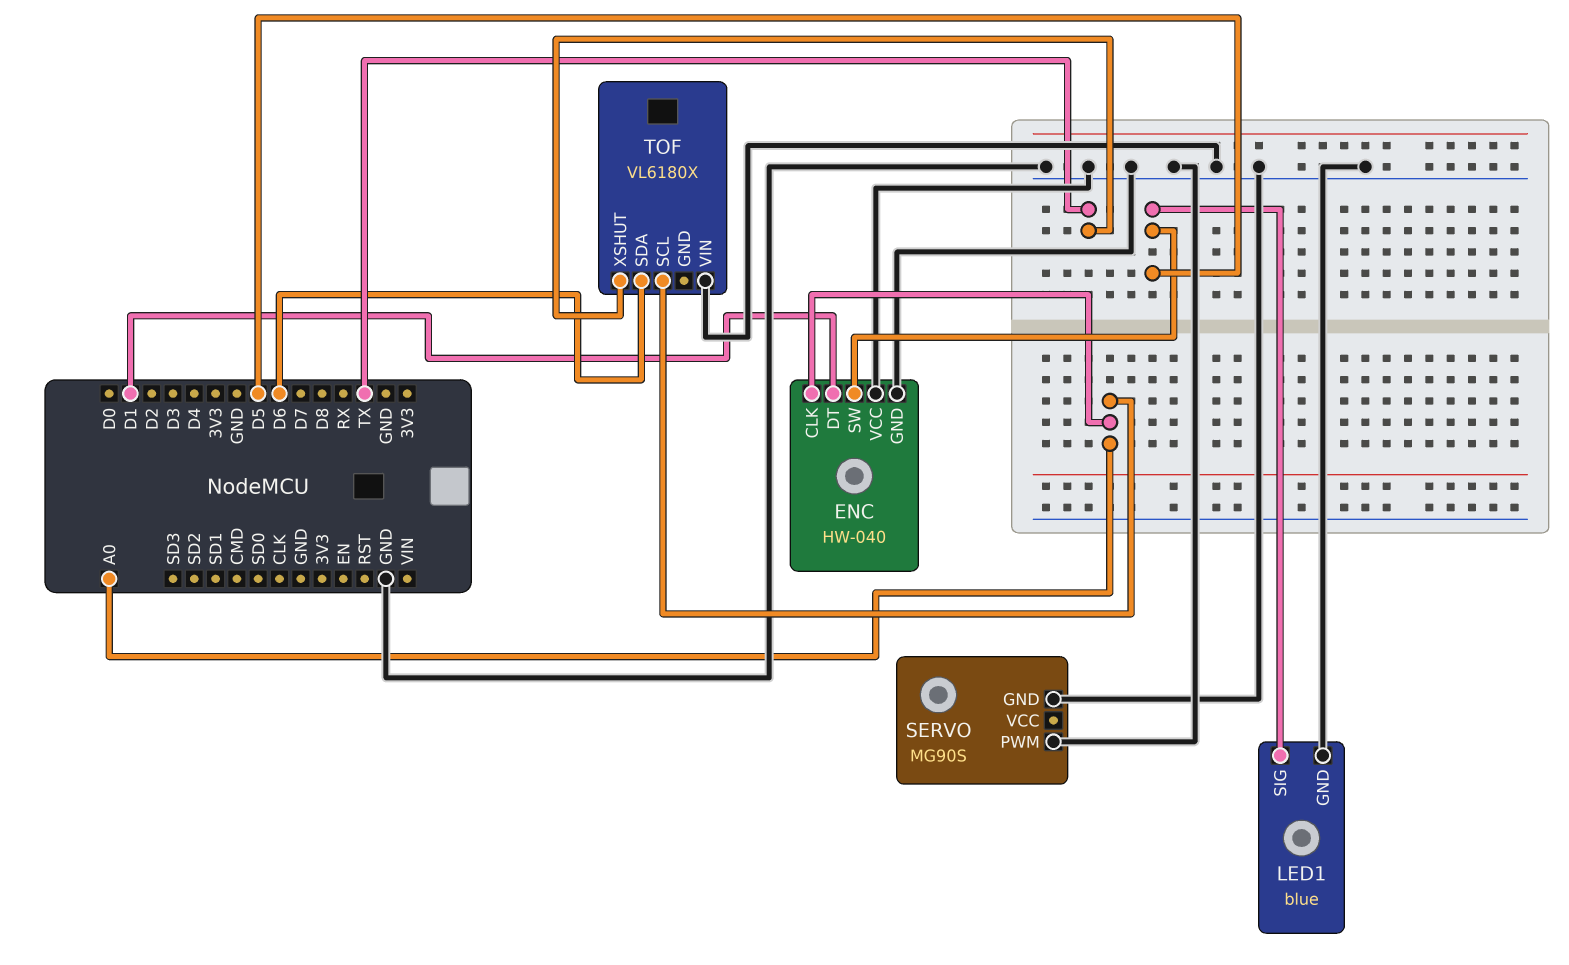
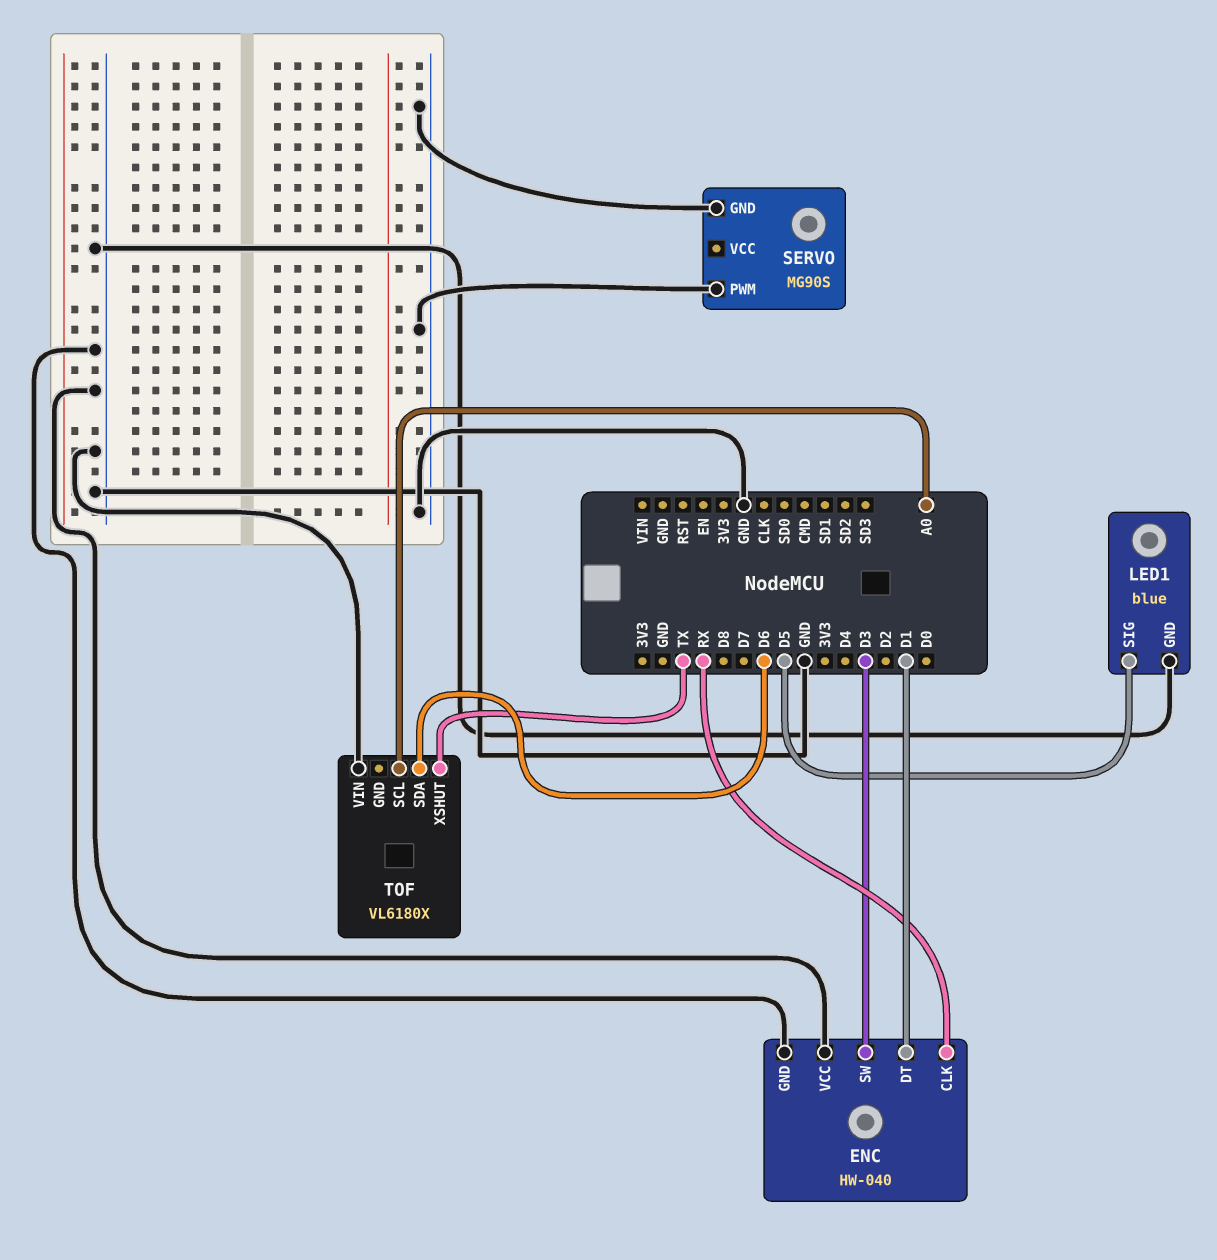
ENC pin CLK: A0 -> RX
ENC pin SW: D5 -> D3

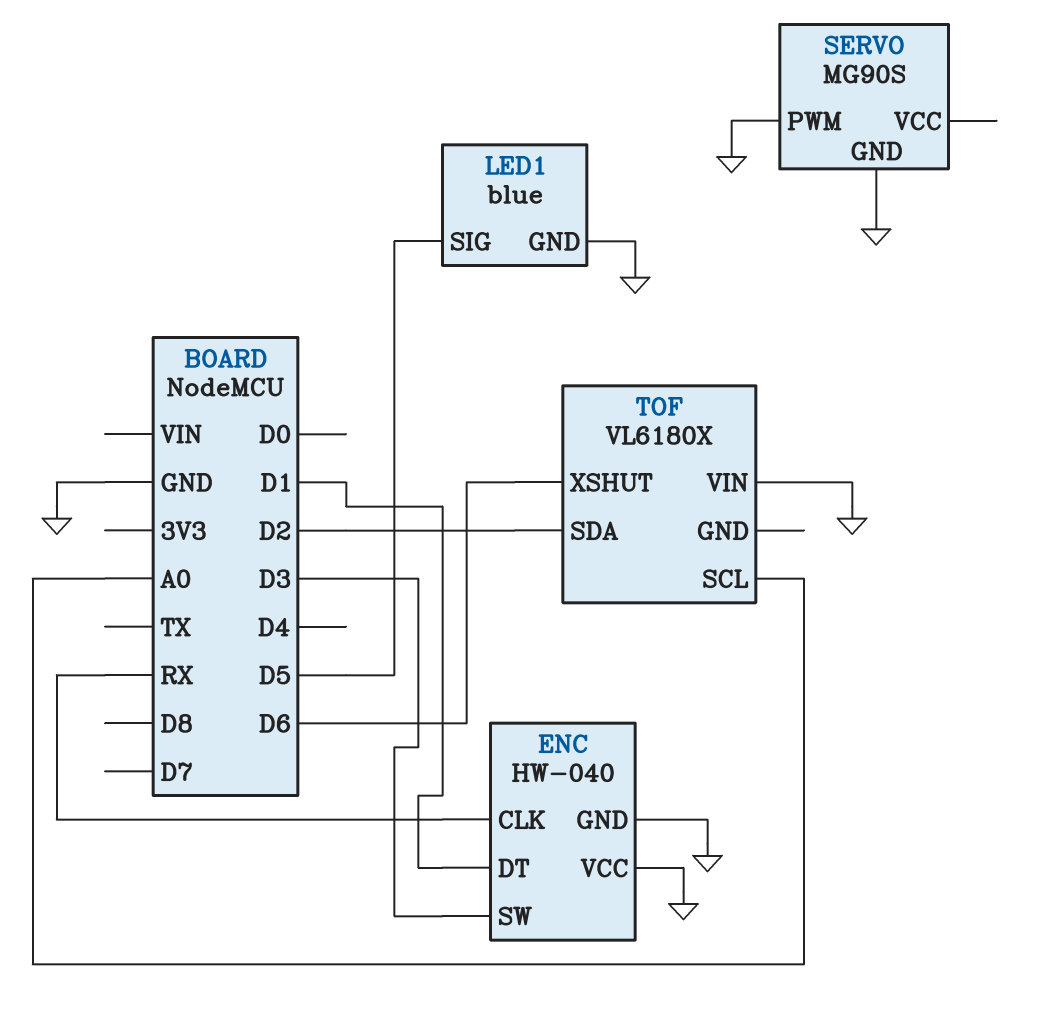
TOF pin SDA: D6 -> D2
TOF pin XSHUT: TX -> D6

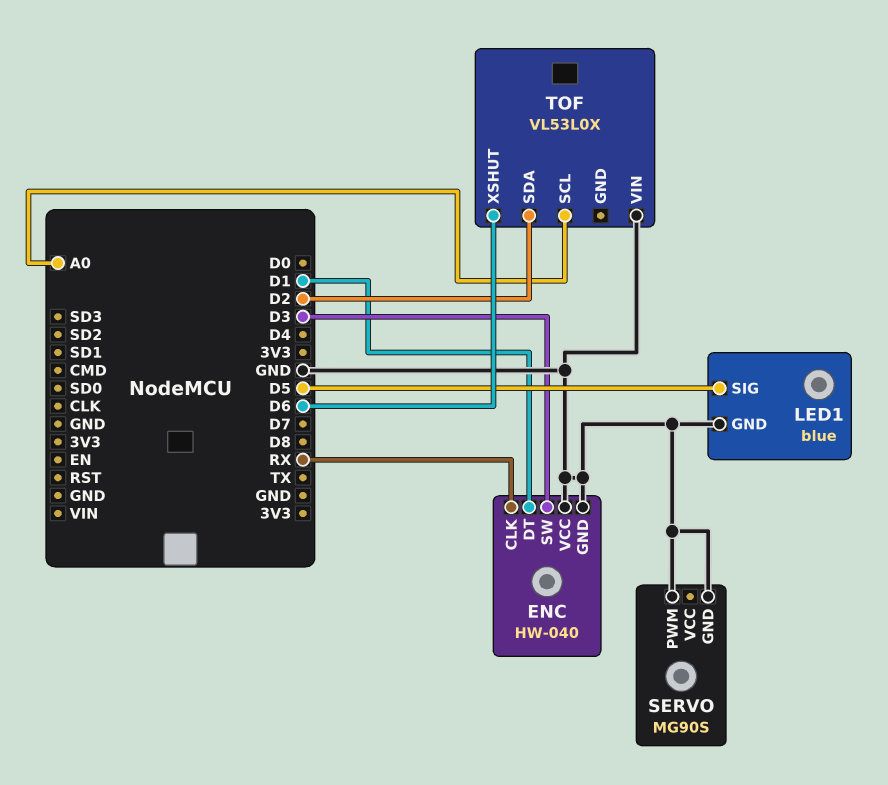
TOF: VL6180X -> VL53L0X

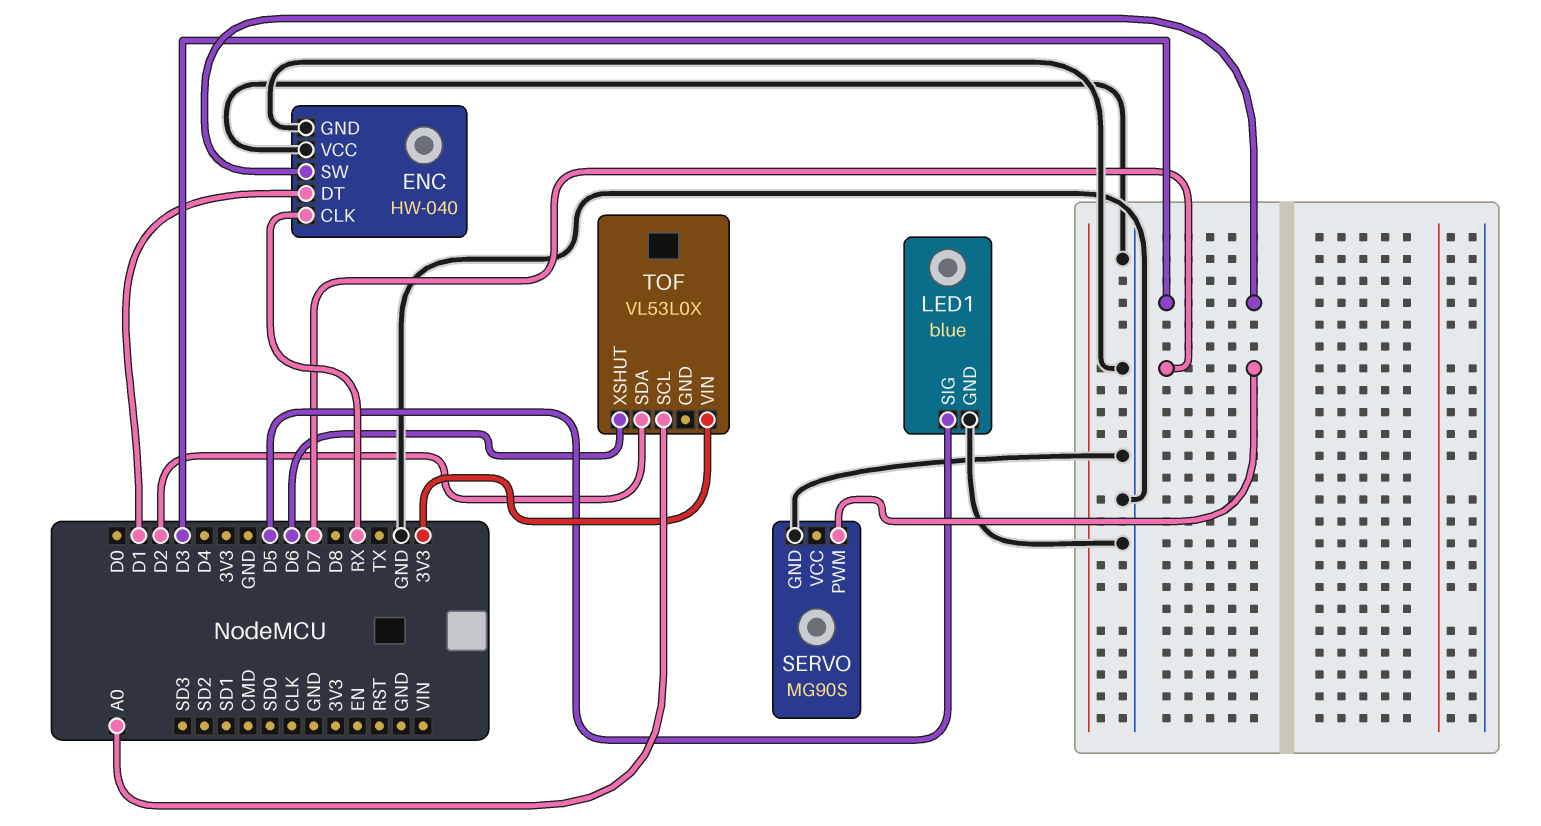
SERVO pin PWM: GND -> D7
TOF pin VIN: GND -> 3V3

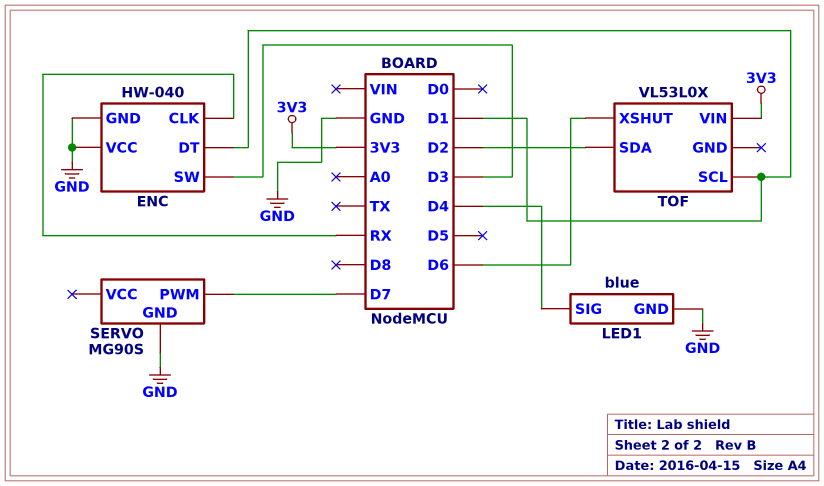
LED1 pin SIG: D5 -> D4
TOF pin SCL: A0 -> D1

